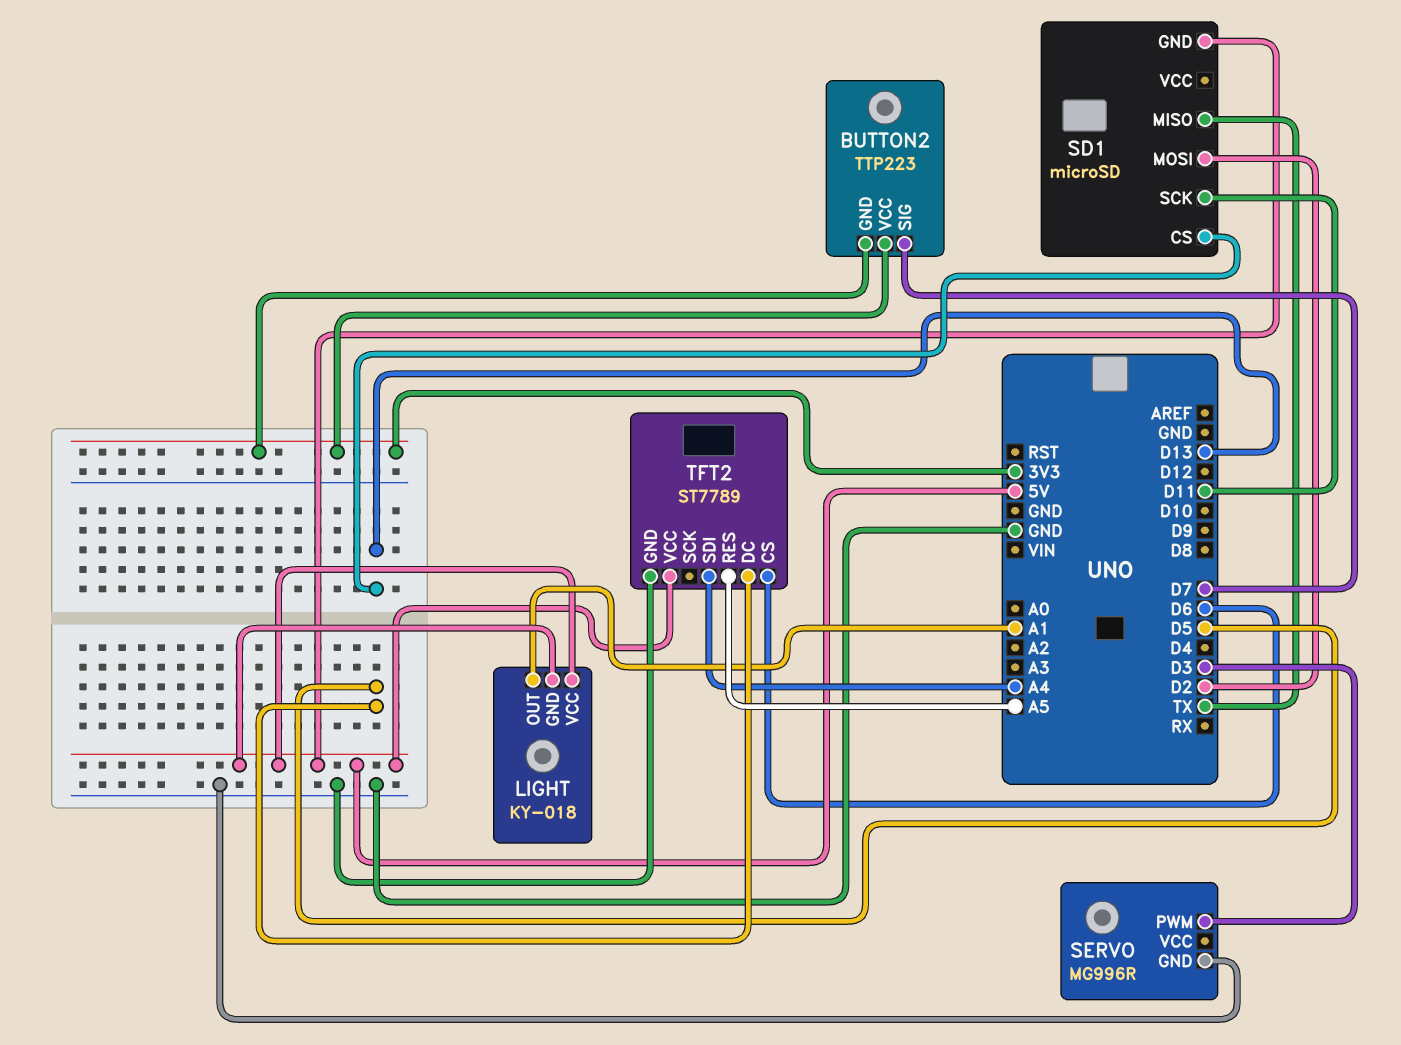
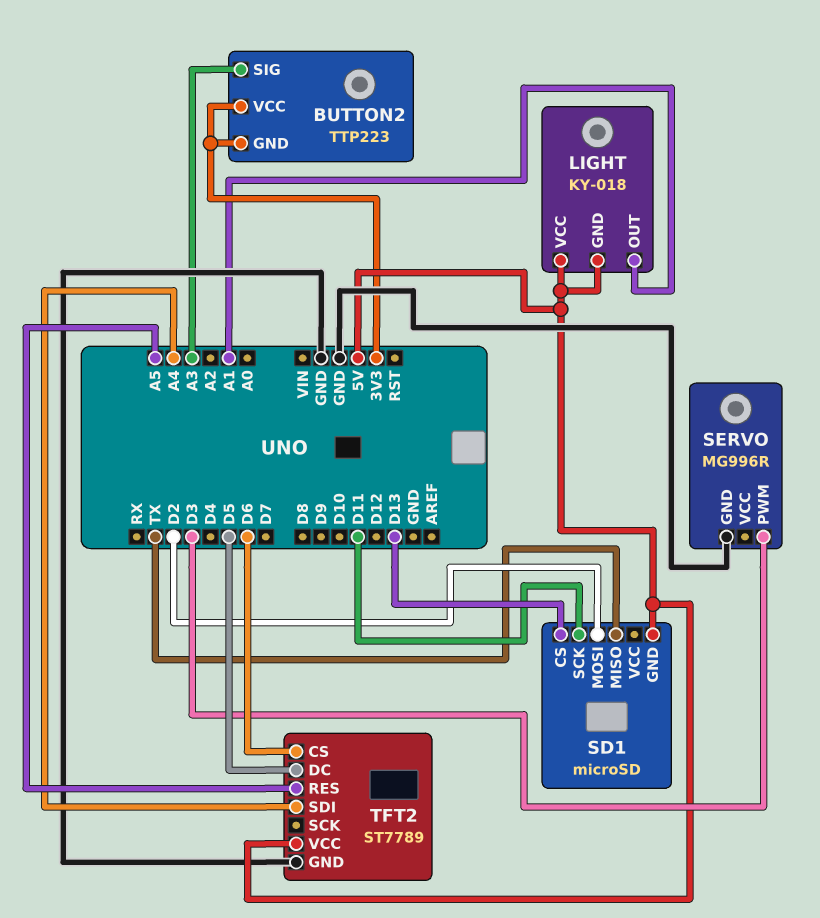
BUTTON2 pin SIG: D7 -> A3

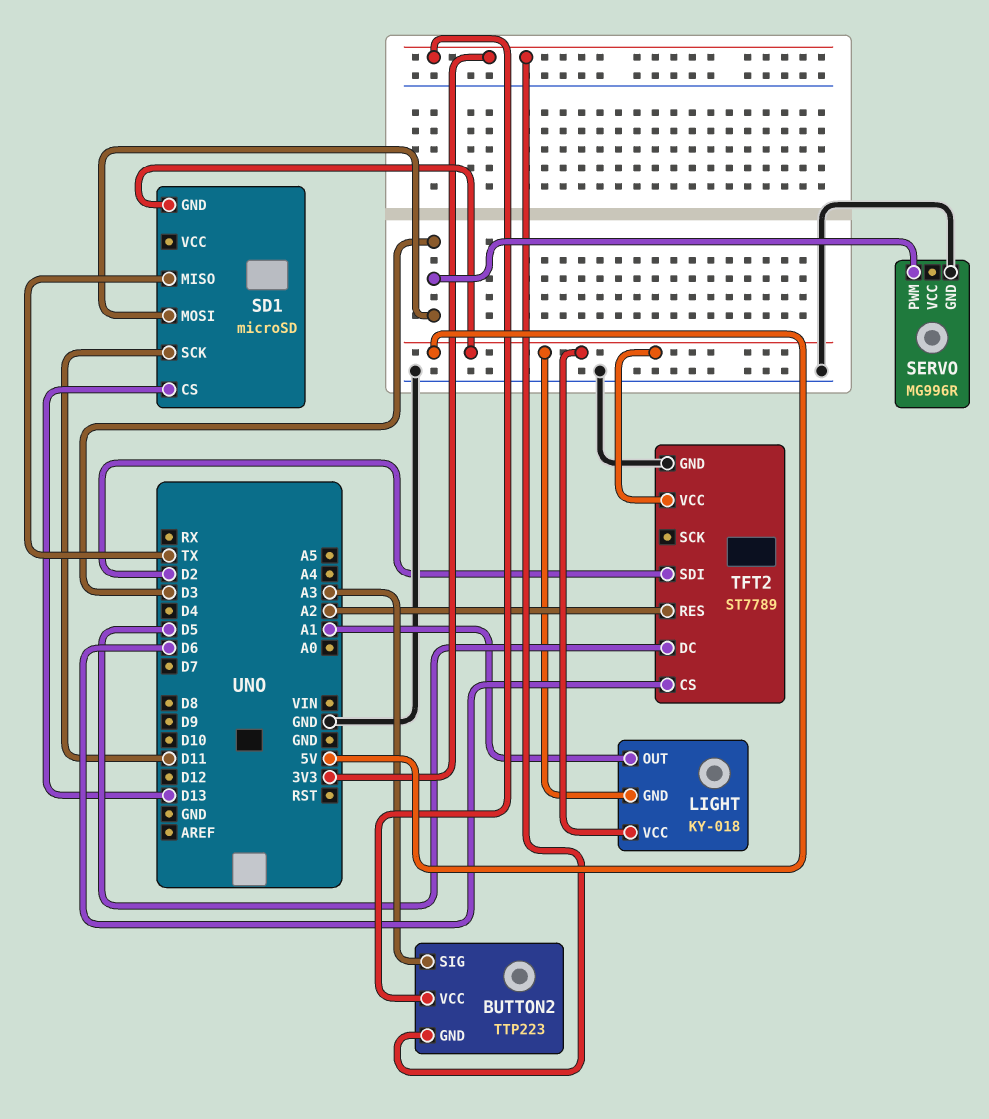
SD1 pin MOSI: D2 -> D3
TFT2 pin RES: A5 -> A2
TFT2 pin SDI: A4 -> D2

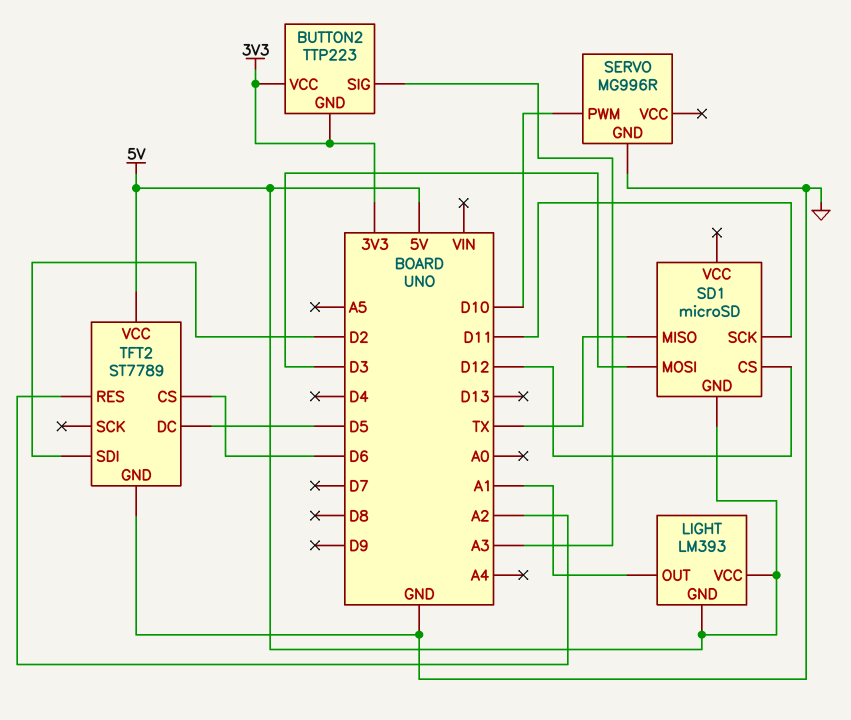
LIGHT: KY-018 -> LM393
SD1 pin CS: D13 -> D12
SERVO pin PWM: D3 -> D10

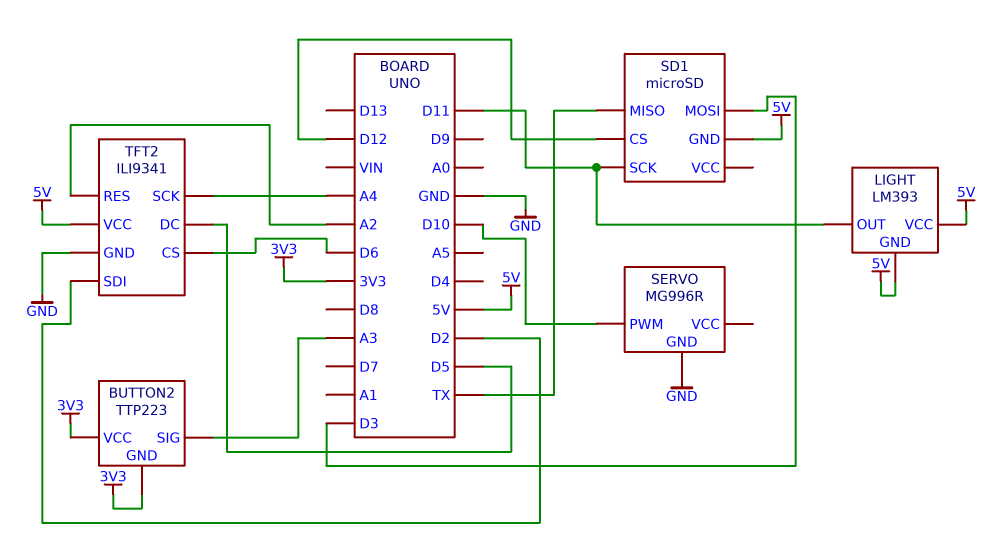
LIGHT pin OUT: A1 -> D11
TFT2: ST7789 -> ILI9341
TFT2 pin SCK: none -> A4

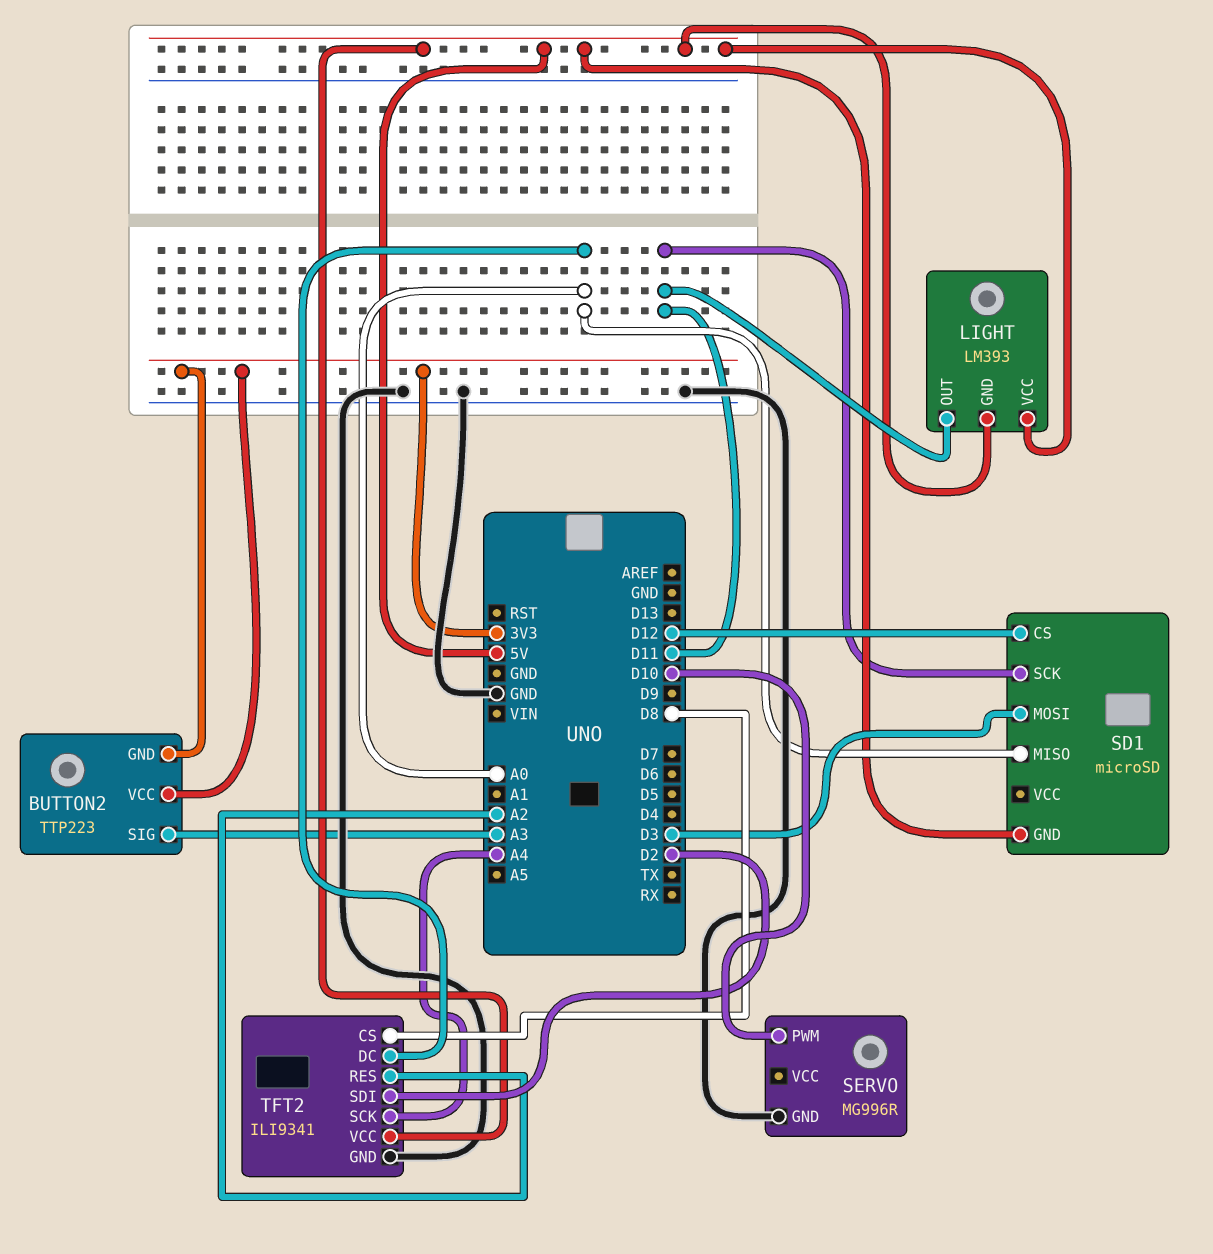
SD1 pin MISO: TX -> A0
TFT2 pin CS: D6 -> D8
TFT2 pin DC: D5 -> A0

